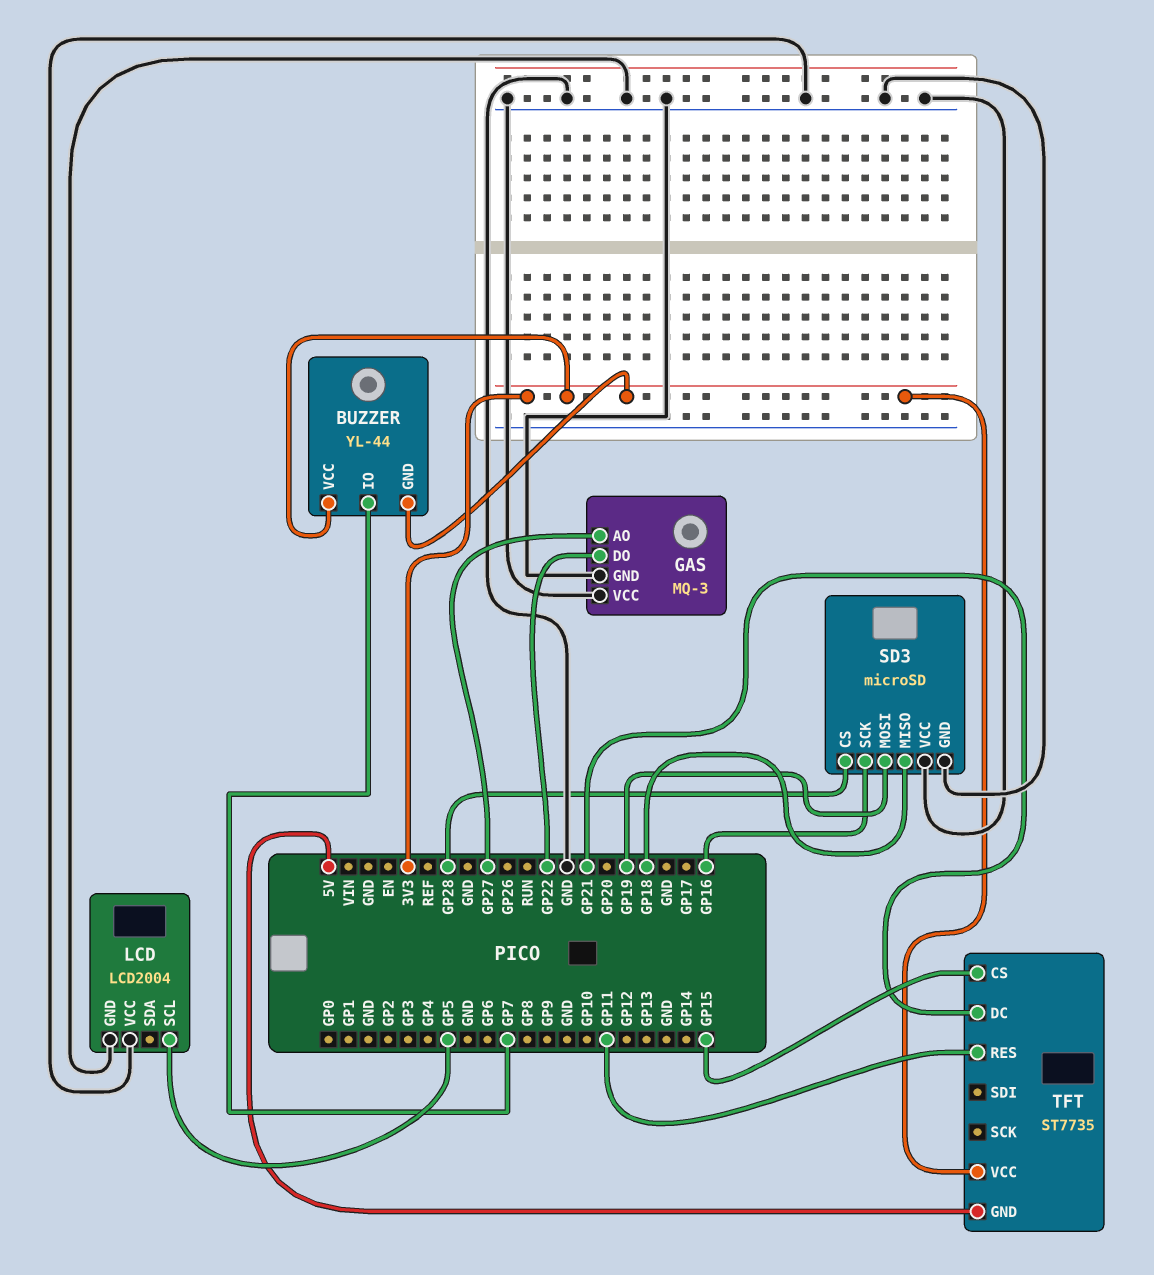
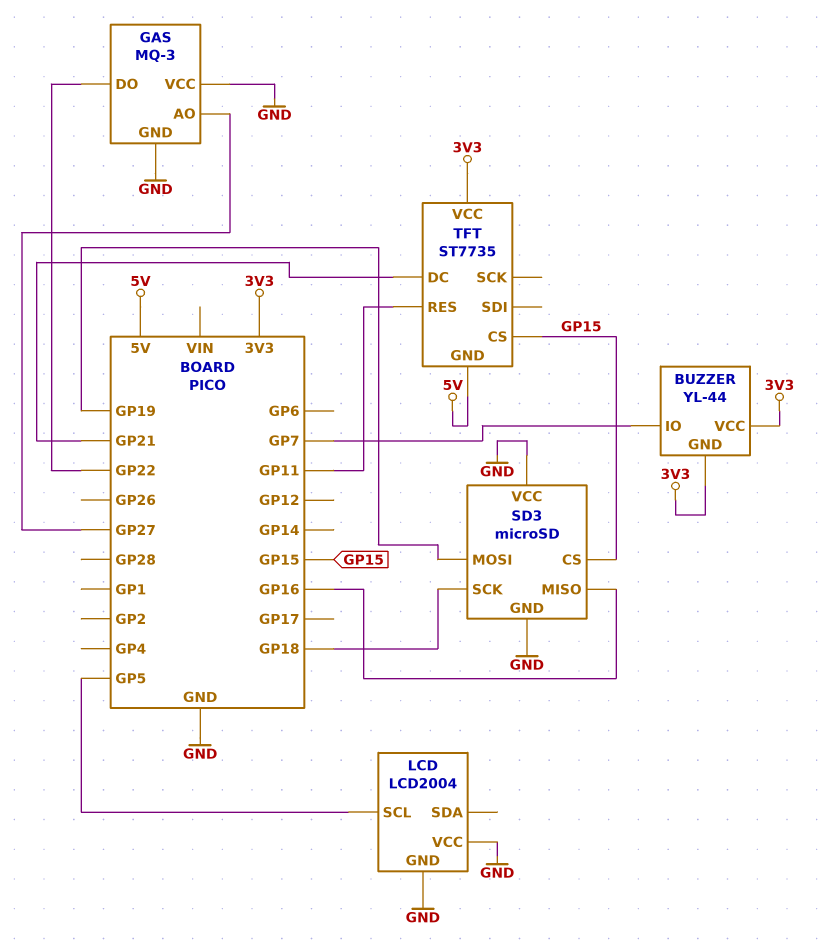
SD3 pin CS: GP28 -> GP15
SD3 pin MISO: GP18 -> GP16
SD3 pin SCK: GP16 -> GP18

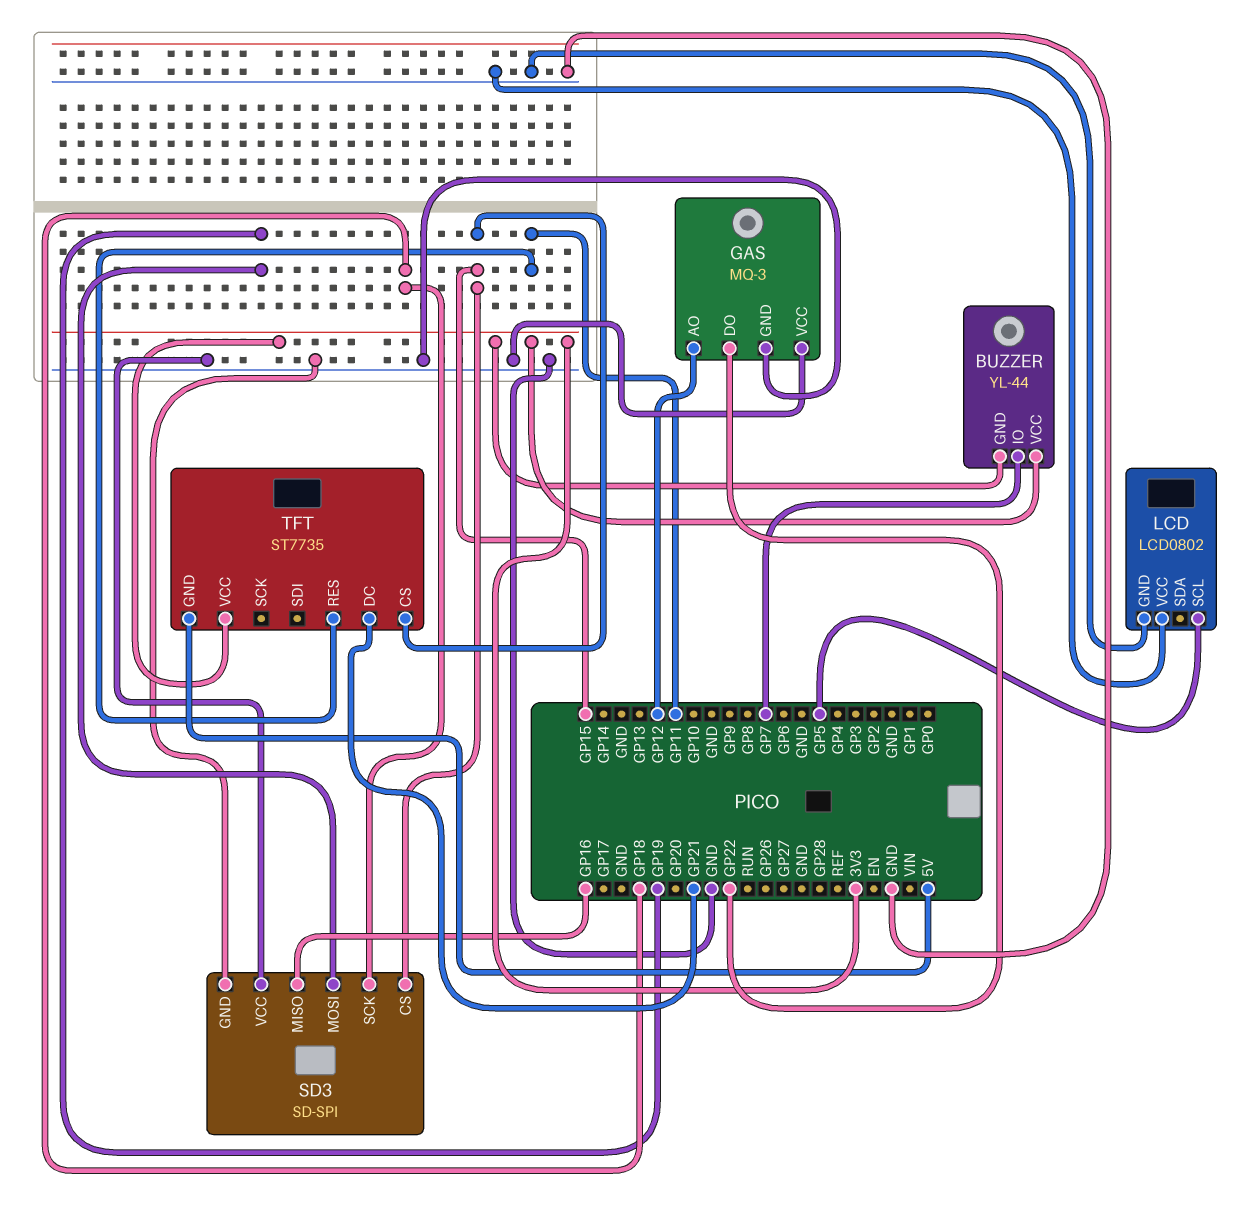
GAS pin AO: GP27 -> GP12
LCD: LCD2004 -> LCD0802
SD3: microSD -> SD-SPI

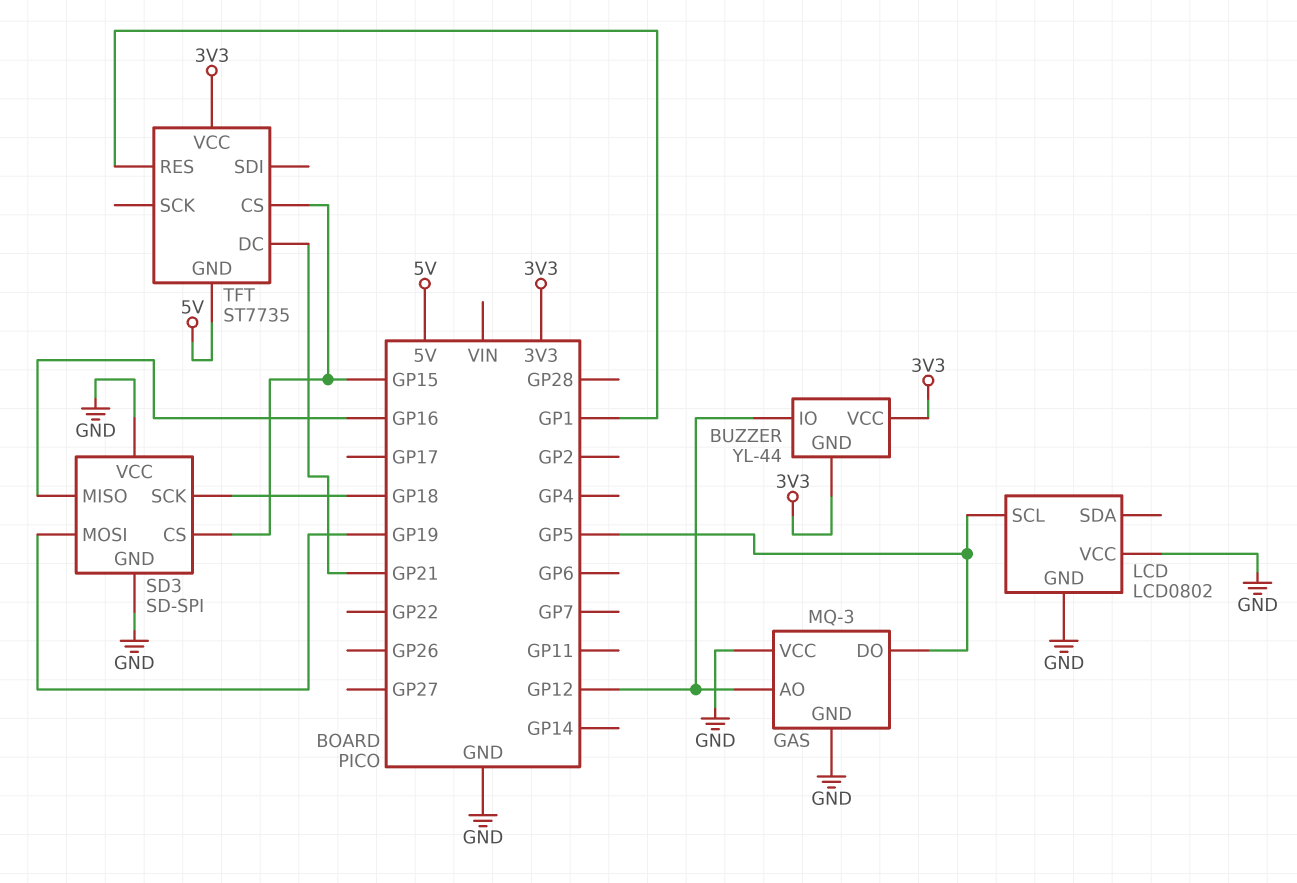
BUZZER pin IO: GP7 -> GP12
GAS pin DO: GP22 -> GP5
TFT pin RES: GP11 -> GP1

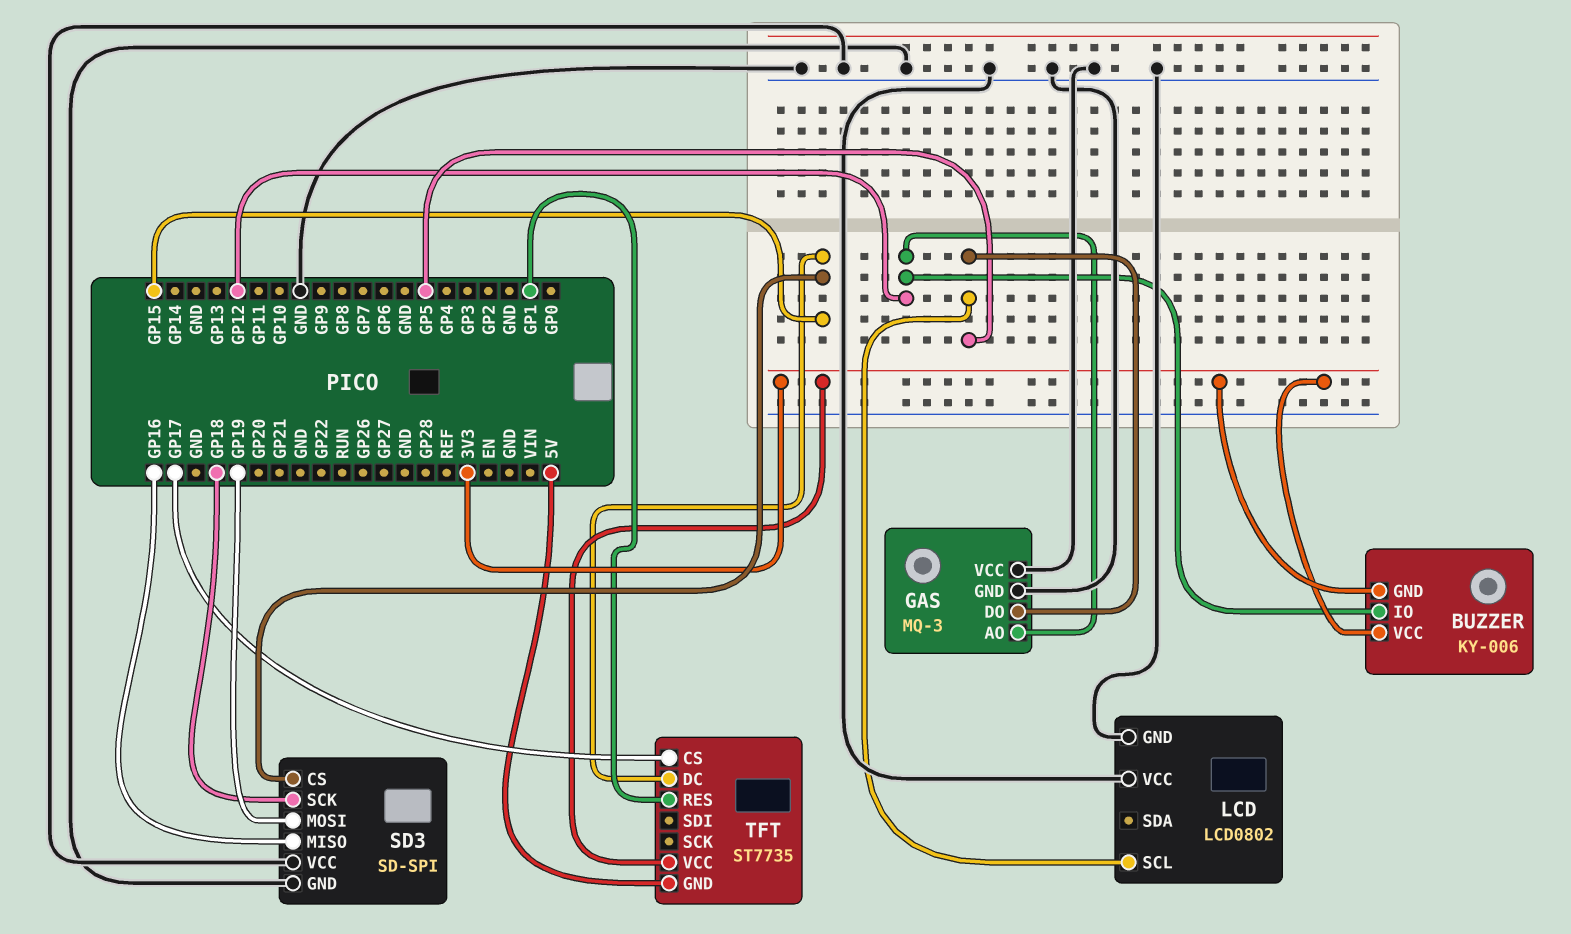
BUZZER: YL-44 -> KY-006
TFT pin CS: GP15 -> GP17
TFT pin DC: GP21 -> GP15

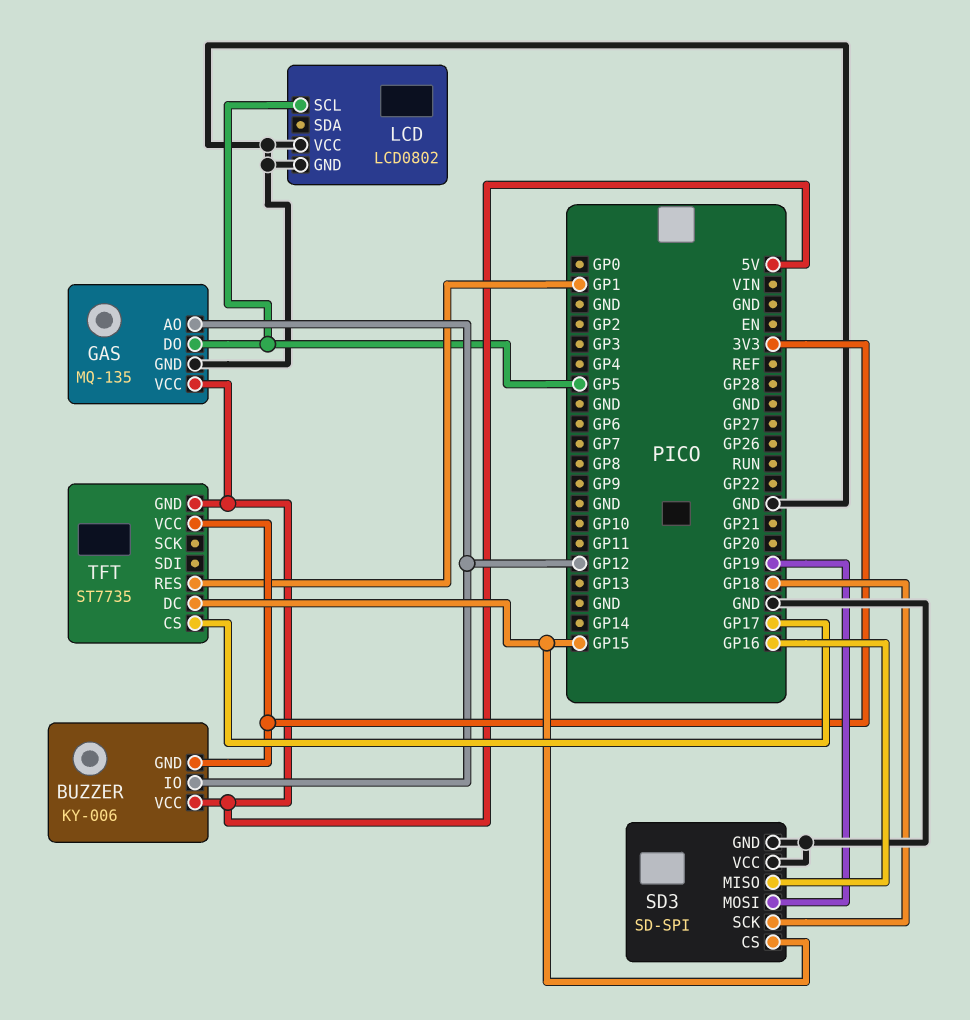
BUZZER pin VCC: 3V3 -> 5V
GAS: MQ-3 -> MQ-135
GAS pin VCC: GND -> 5V

